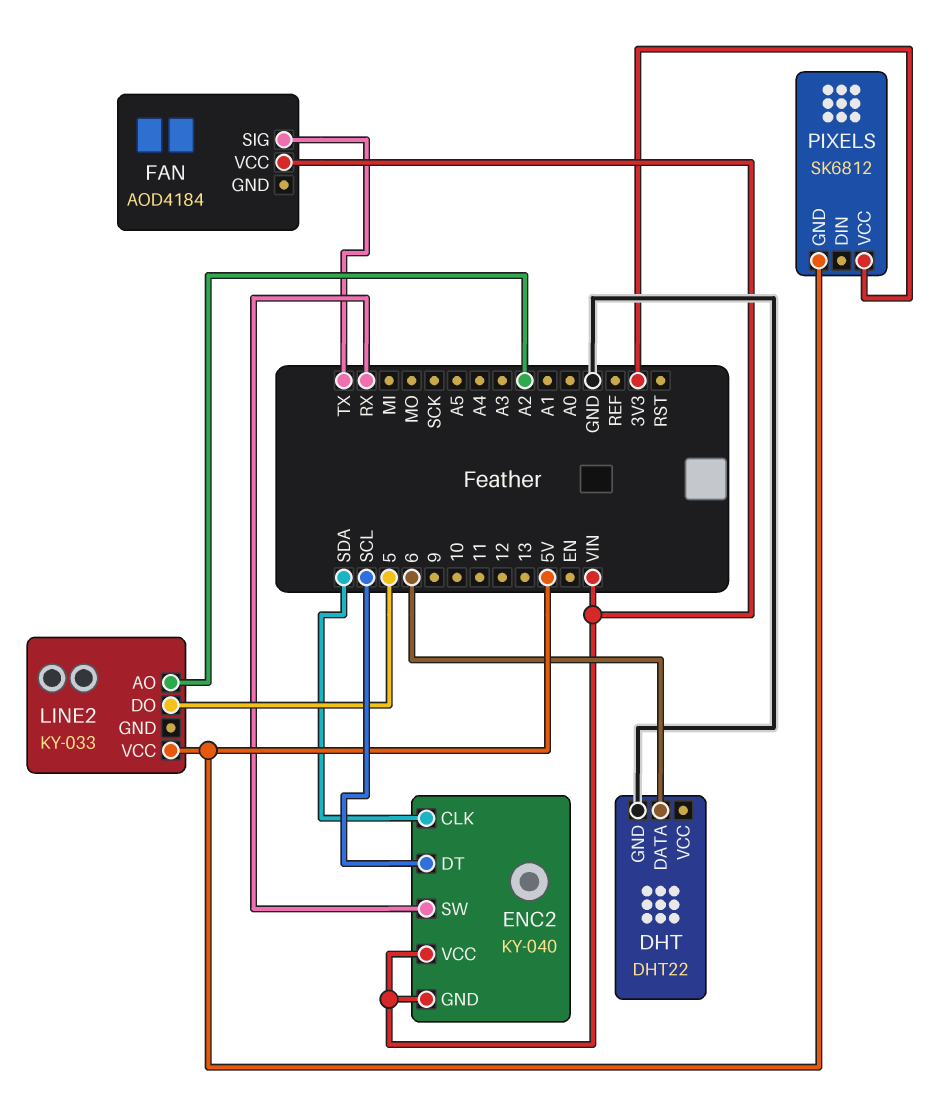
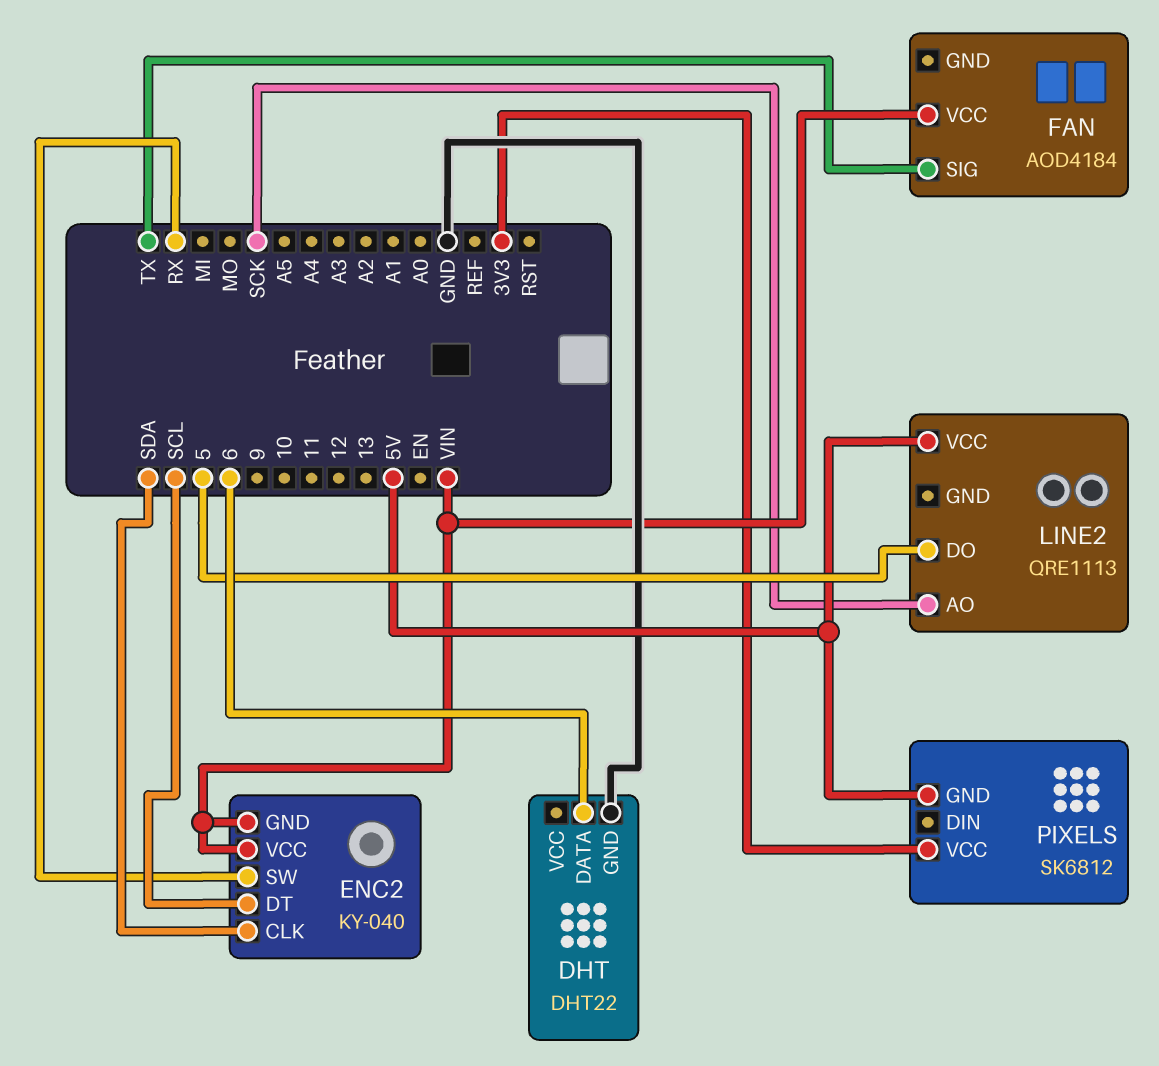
LINE2: KY-033 -> QRE1113
LINE2 pin AO: A2 -> SCK

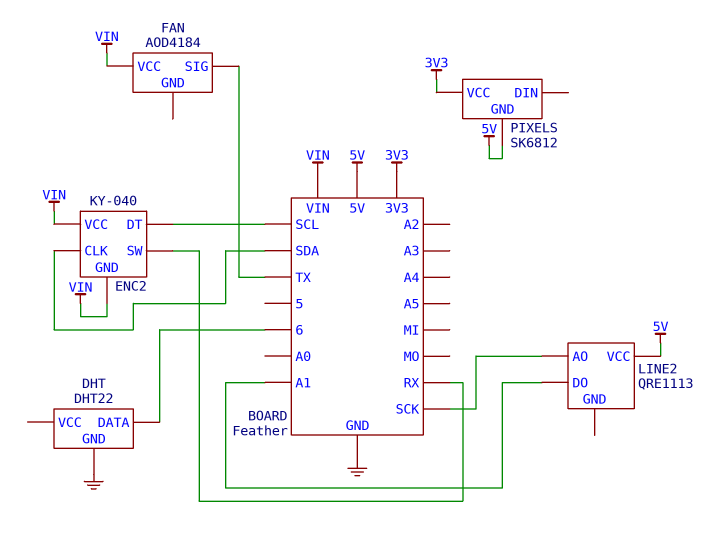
LINE2 pin DO: 5 -> A1

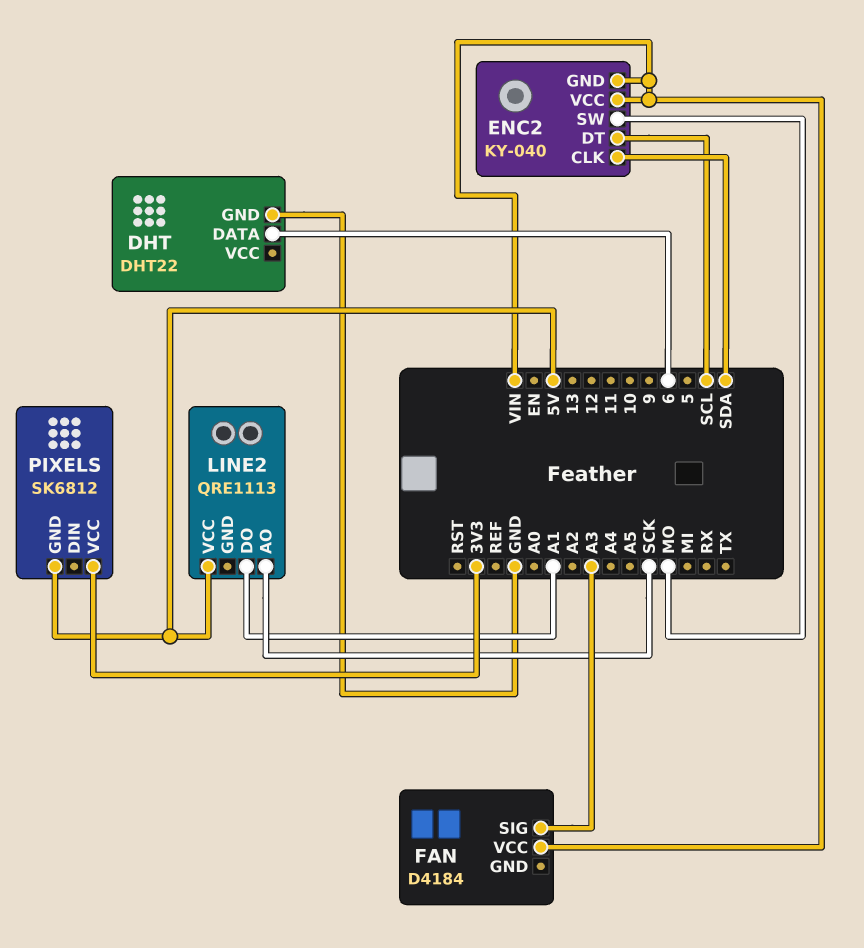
ENC2 pin SW: RX -> MO
FAN: AOD4184 -> D4184
FAN pin SIG: TX -> A3

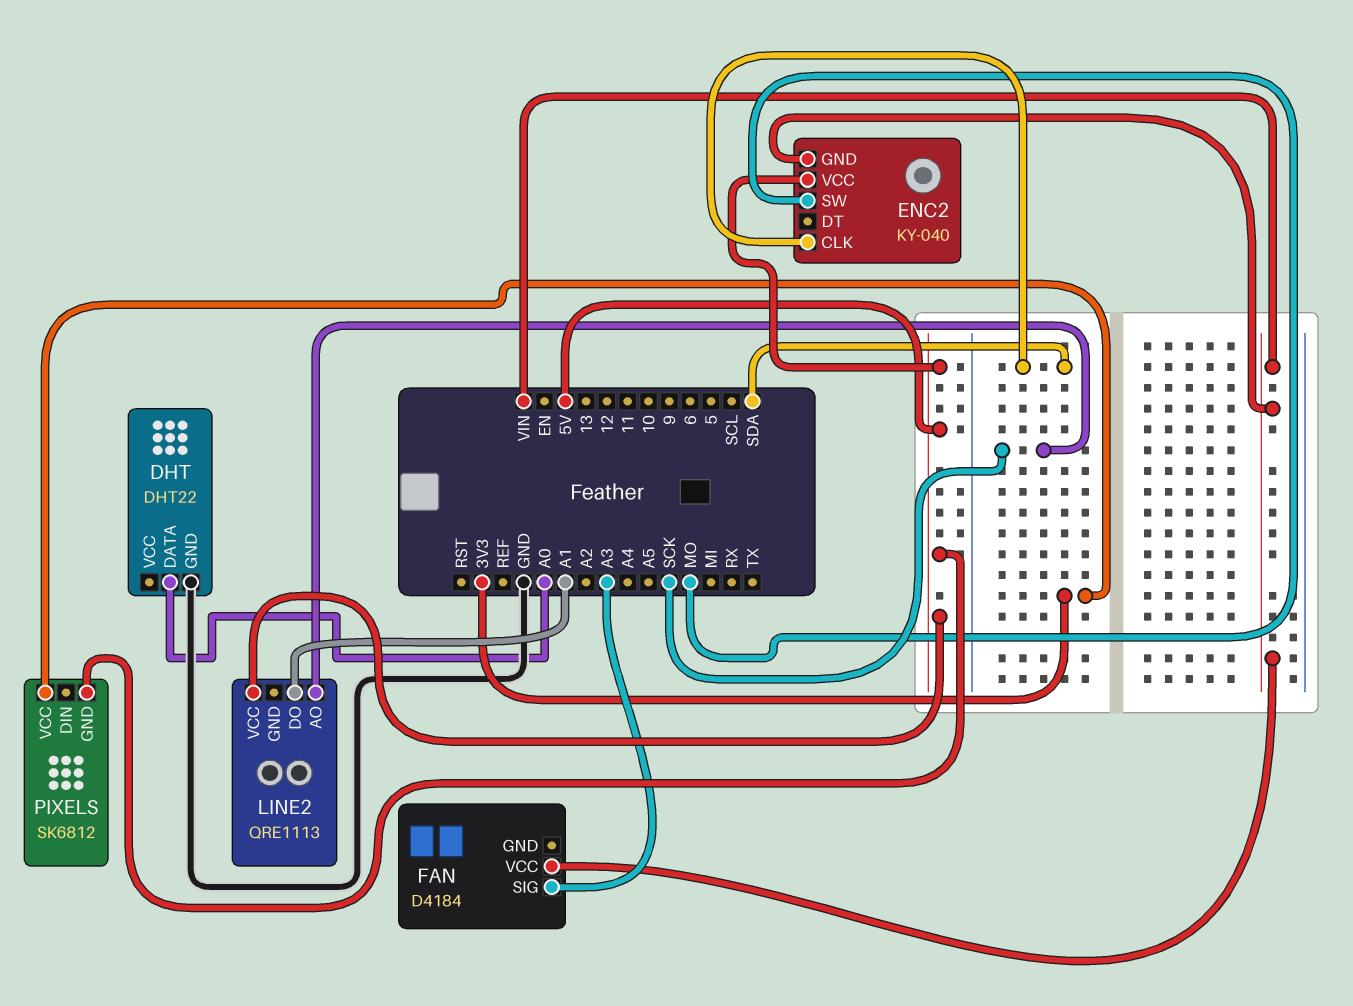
DHT pin DATA: 6 -> A0
ENC2 pin DT: SCL -> none
ENC2 pin VCC: VIN -> 5V

